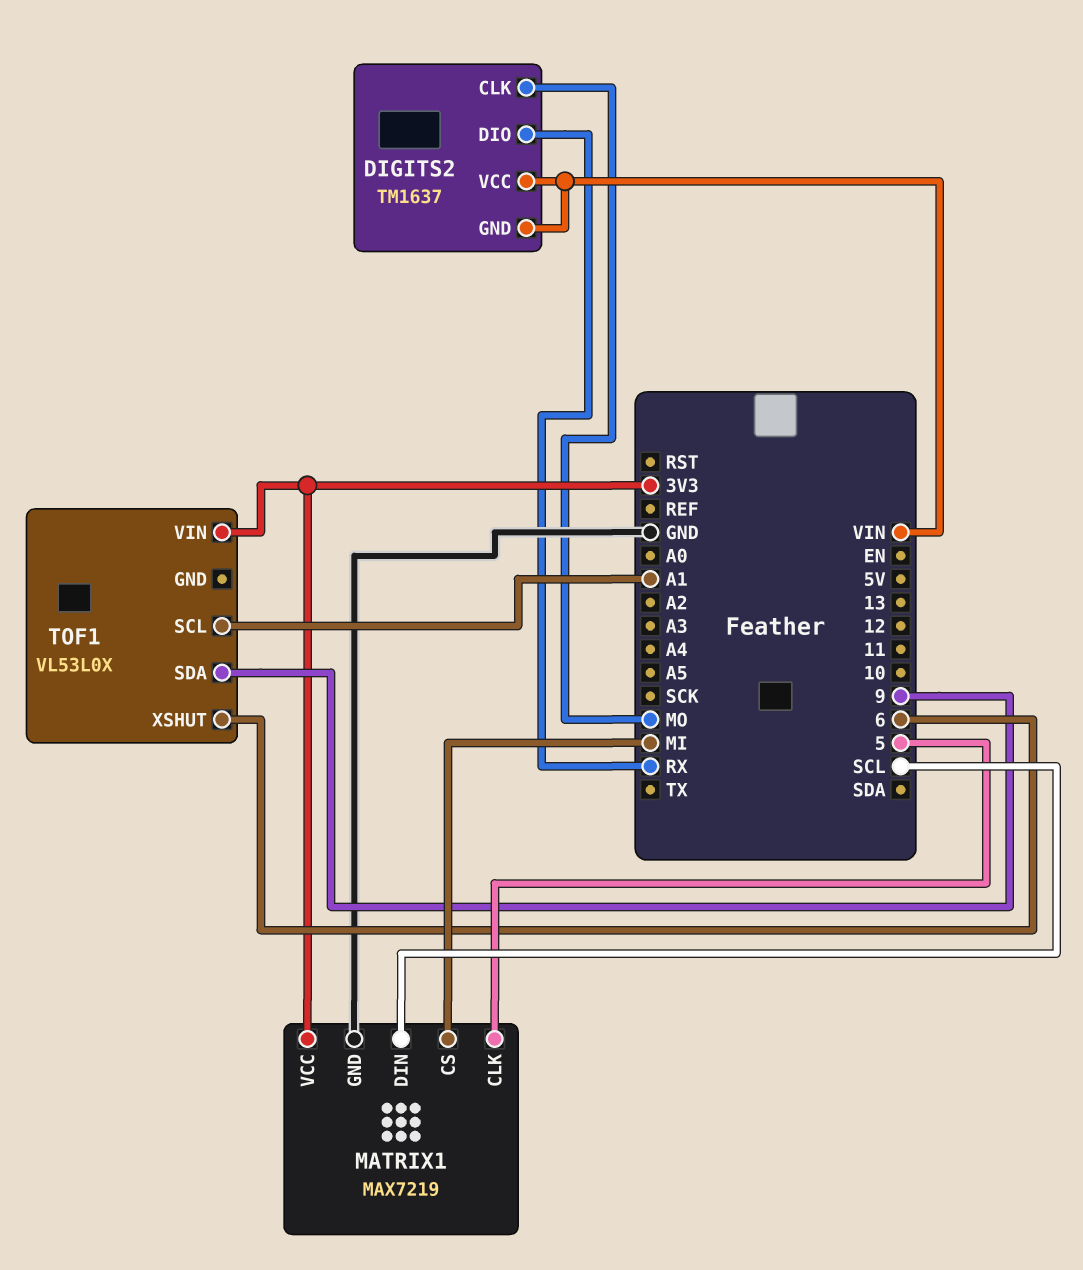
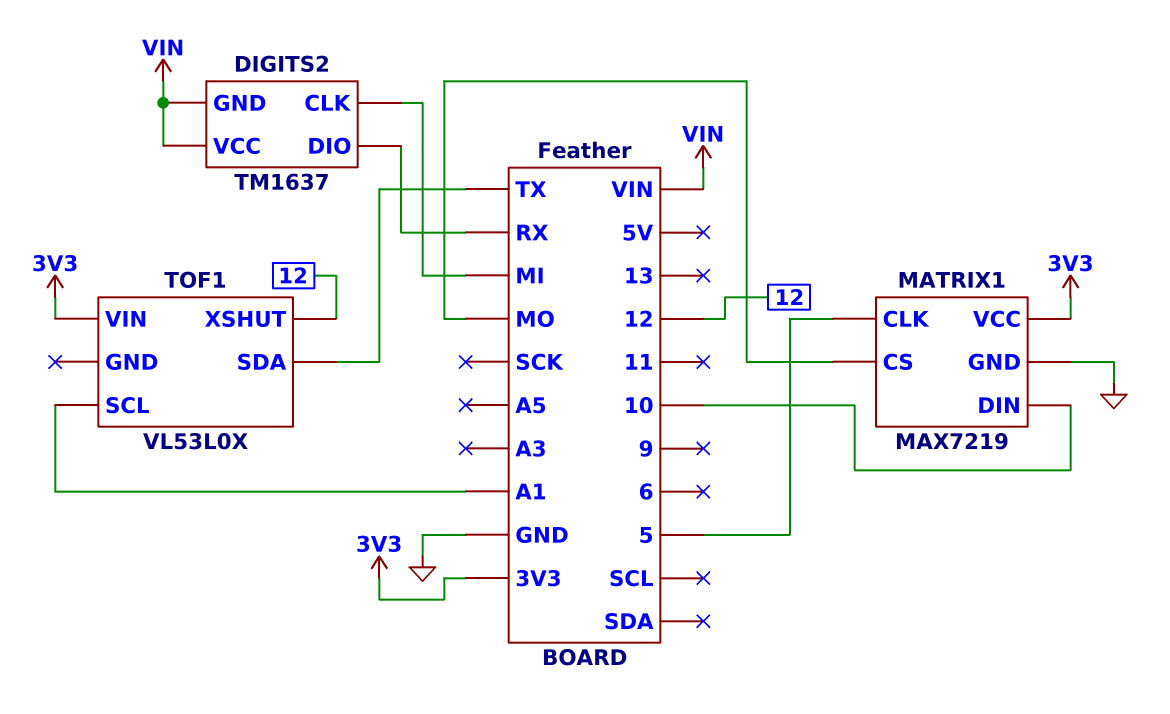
DIGITS2 pin CLK: MO -> MI
MATRIX1 pin CS: MI -> MO
MATRIX1 pin DIN: SCL -> 10
TOF1 pin SDA: 9 -> TX
TOF1 pin XSHUT: 6 -> 12

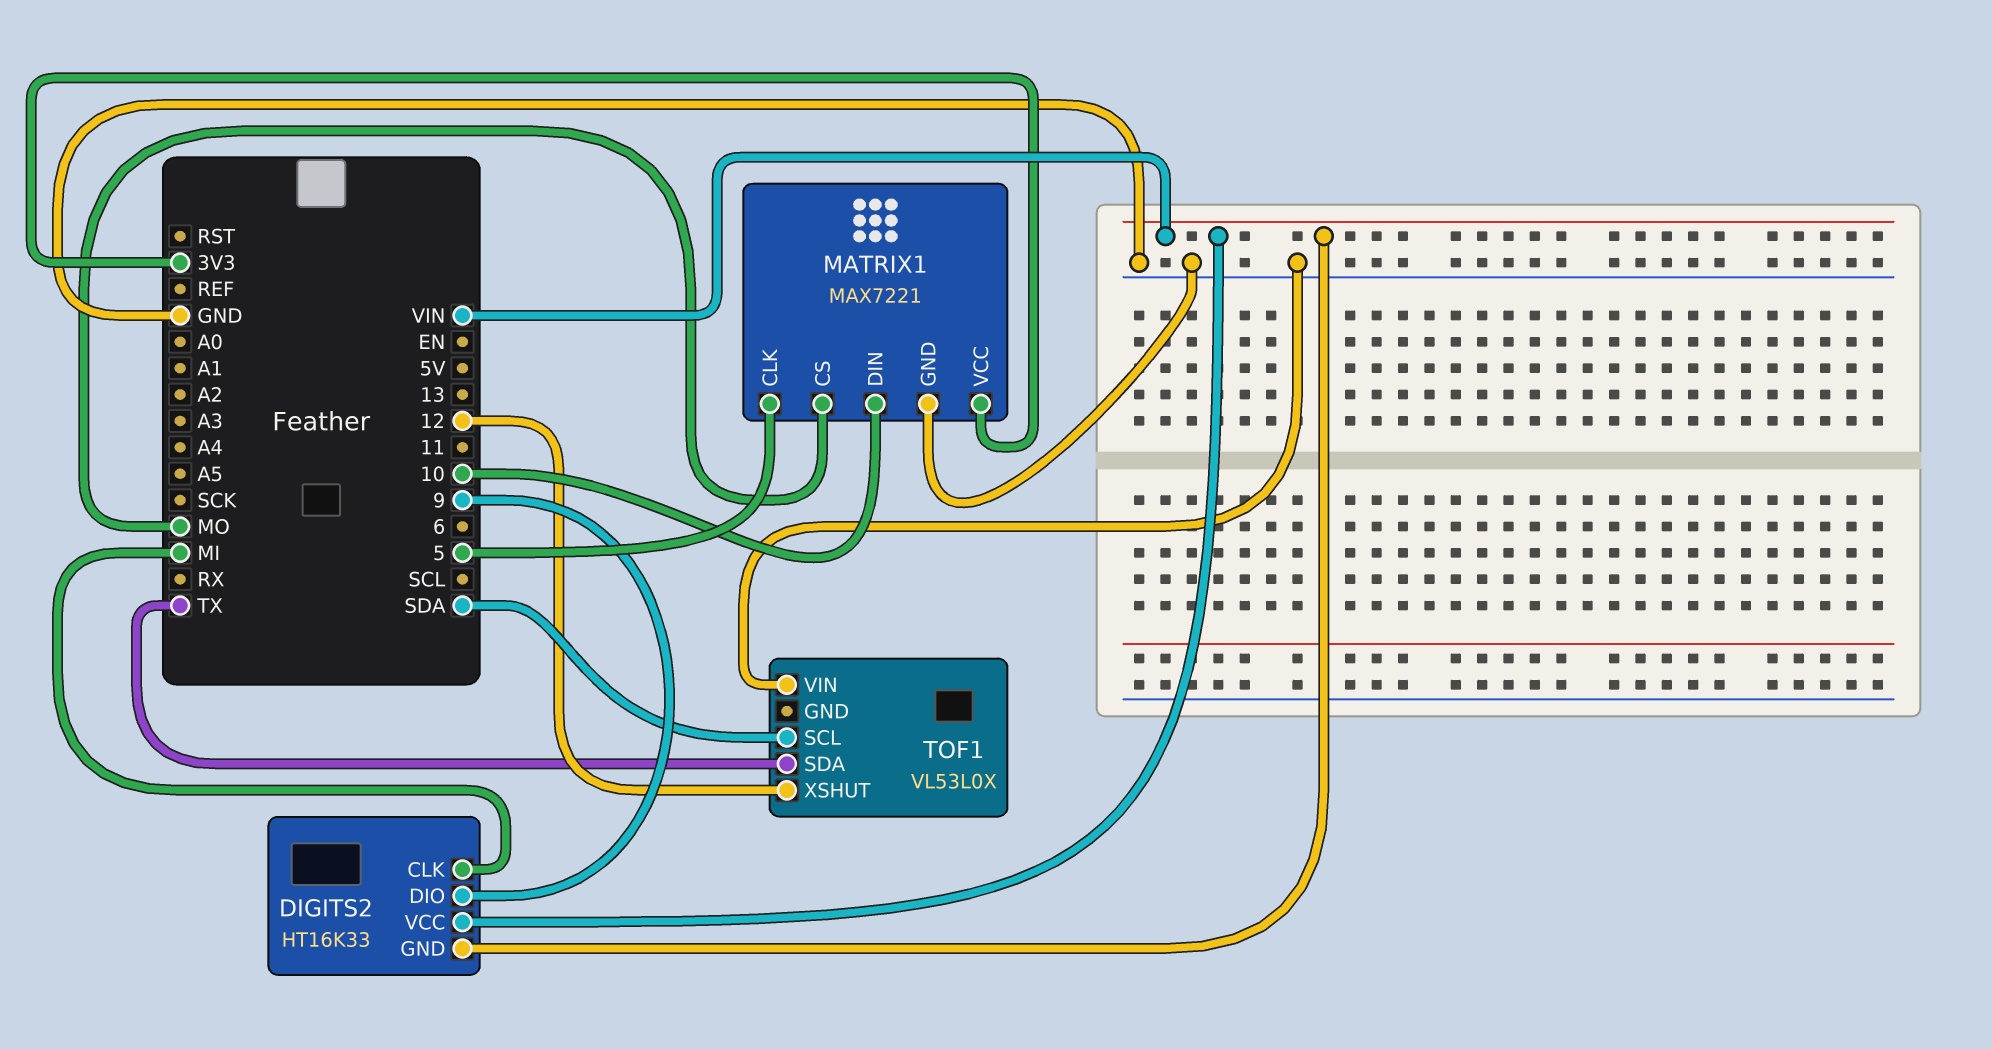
DIGITS2: TM1637 -> HT16K33
DIGITS2 pin DIO: RX -> 9
MATRIX1: MAX7219 -> MAX7221
TOF1 pin SCL: A1 -> SDA
TOF1 pin VIN: 3V3 -> GND

